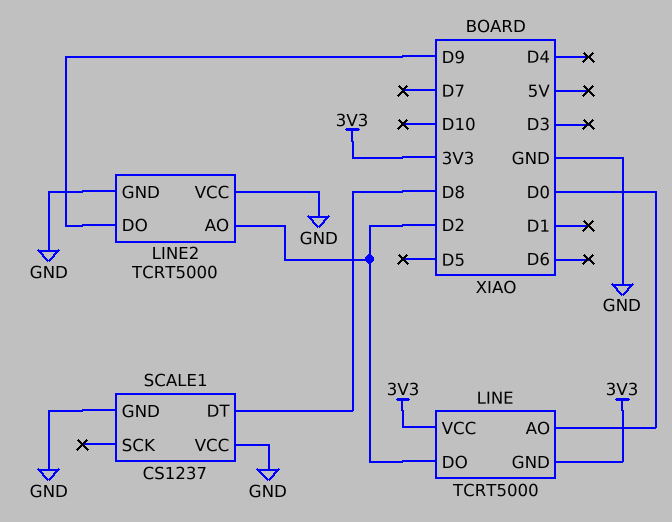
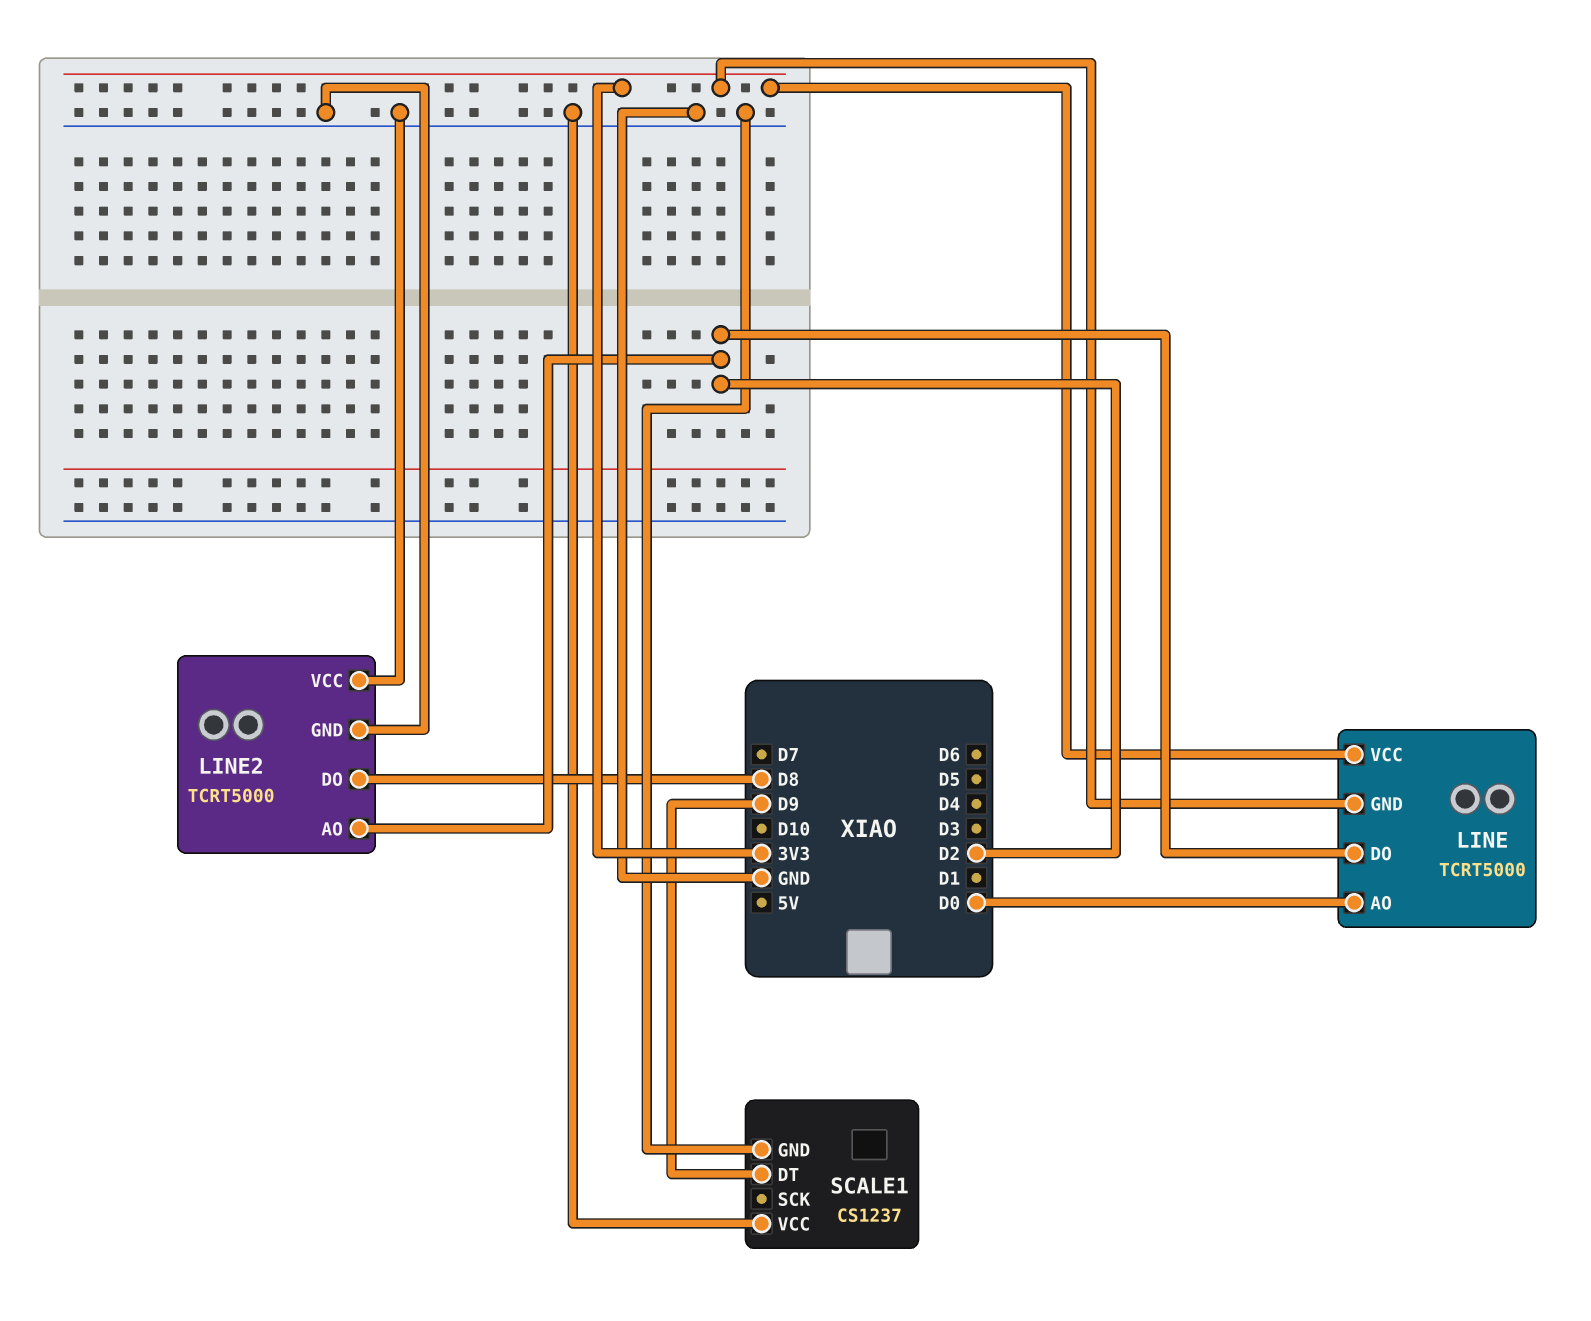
LINE2 pin DO: D9 -> D8
SCALE1 pin DT: D8 -> D9

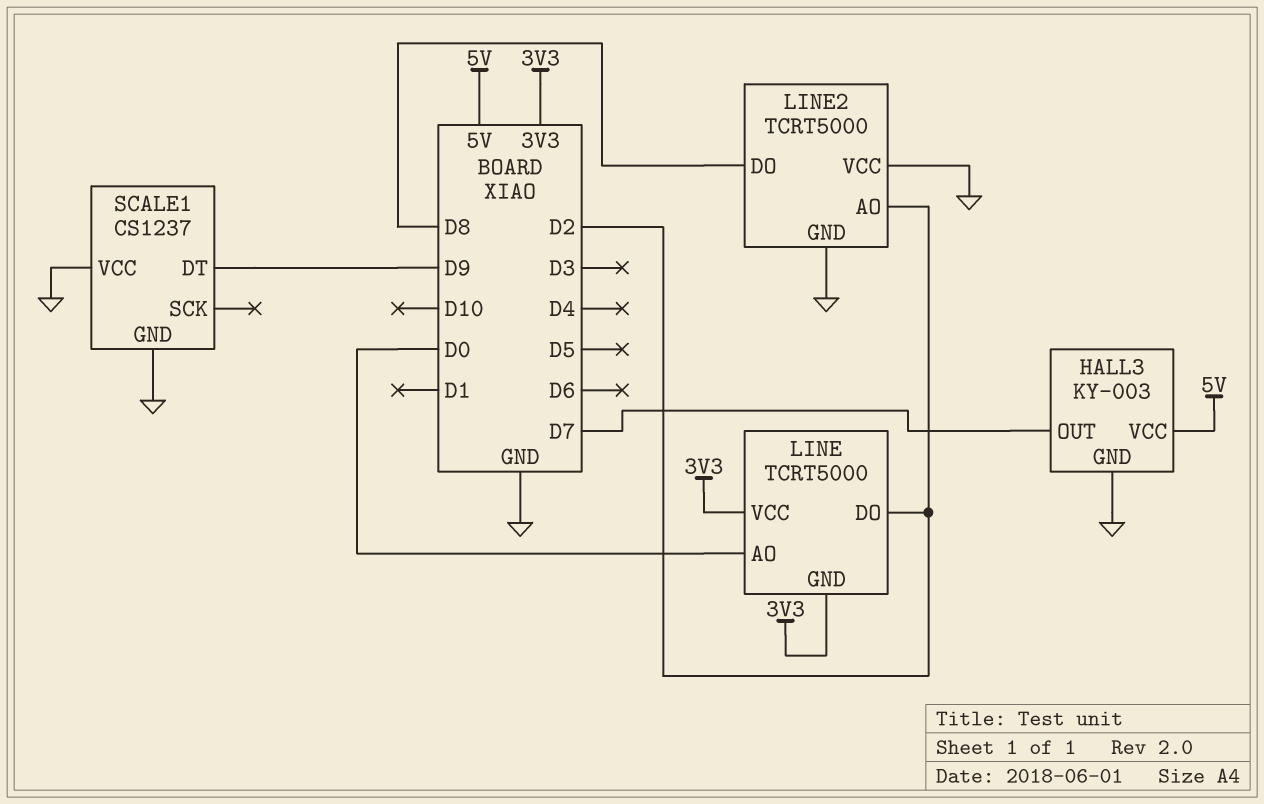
HALL3: none -> KY-003
HALL3 pin GND: none -> GND
HALL3 pin OUT: none -> D7
HALL3 pin VCC: none -> 5V

